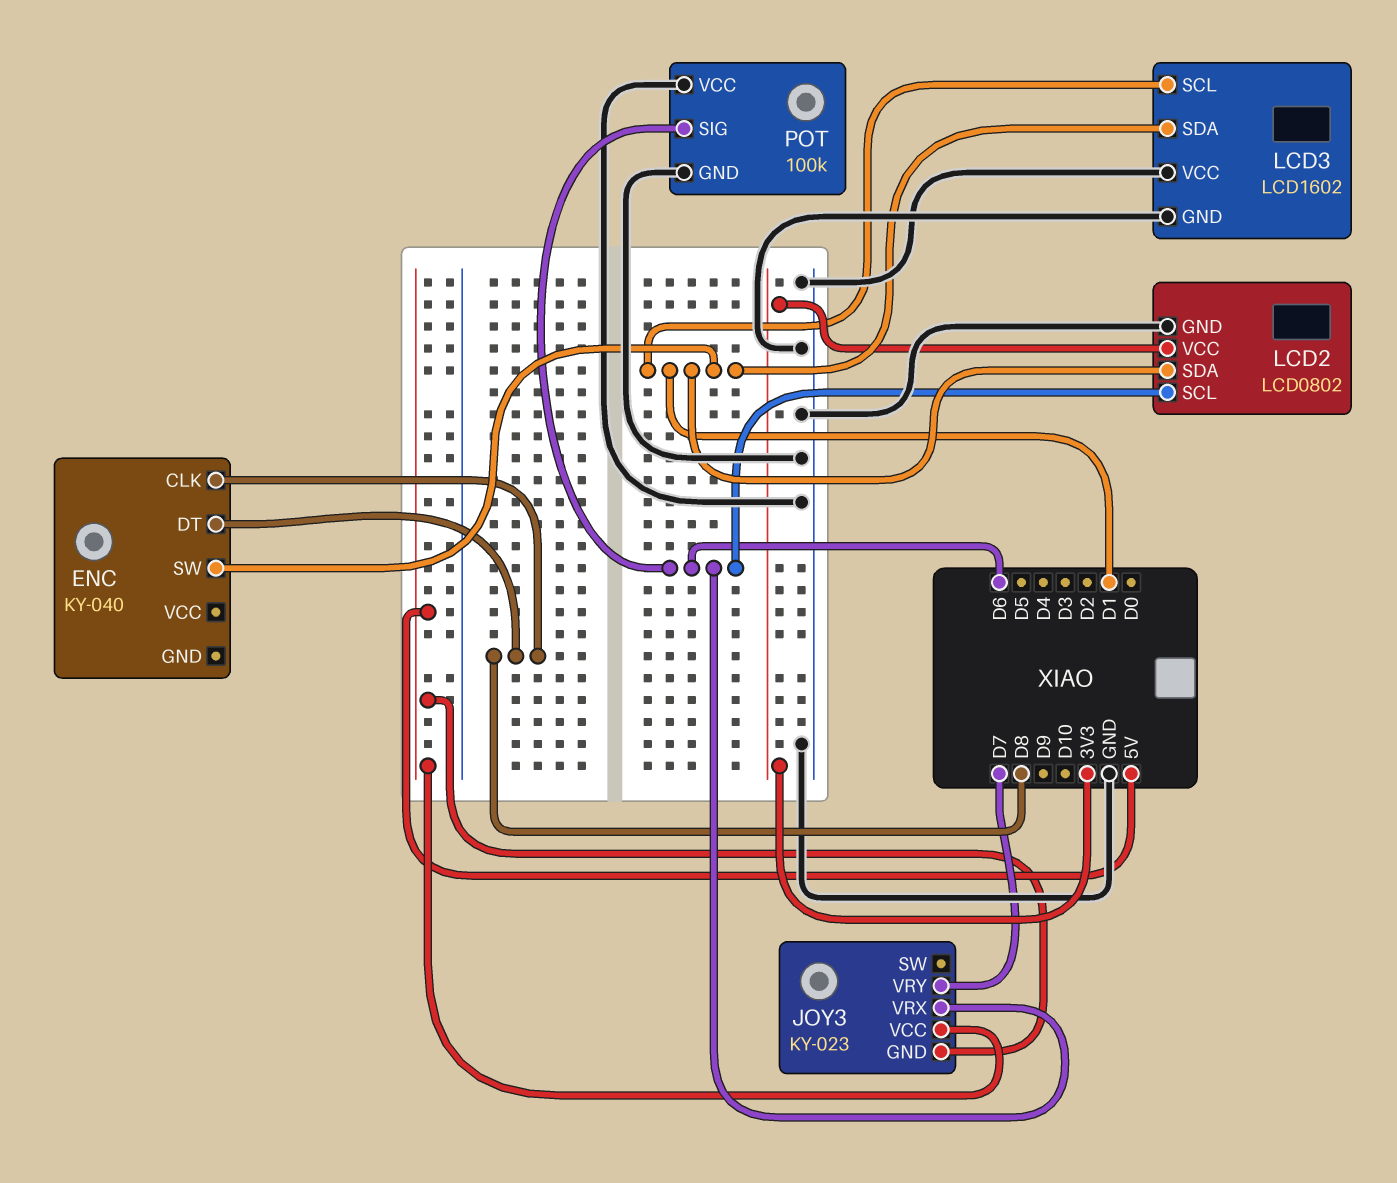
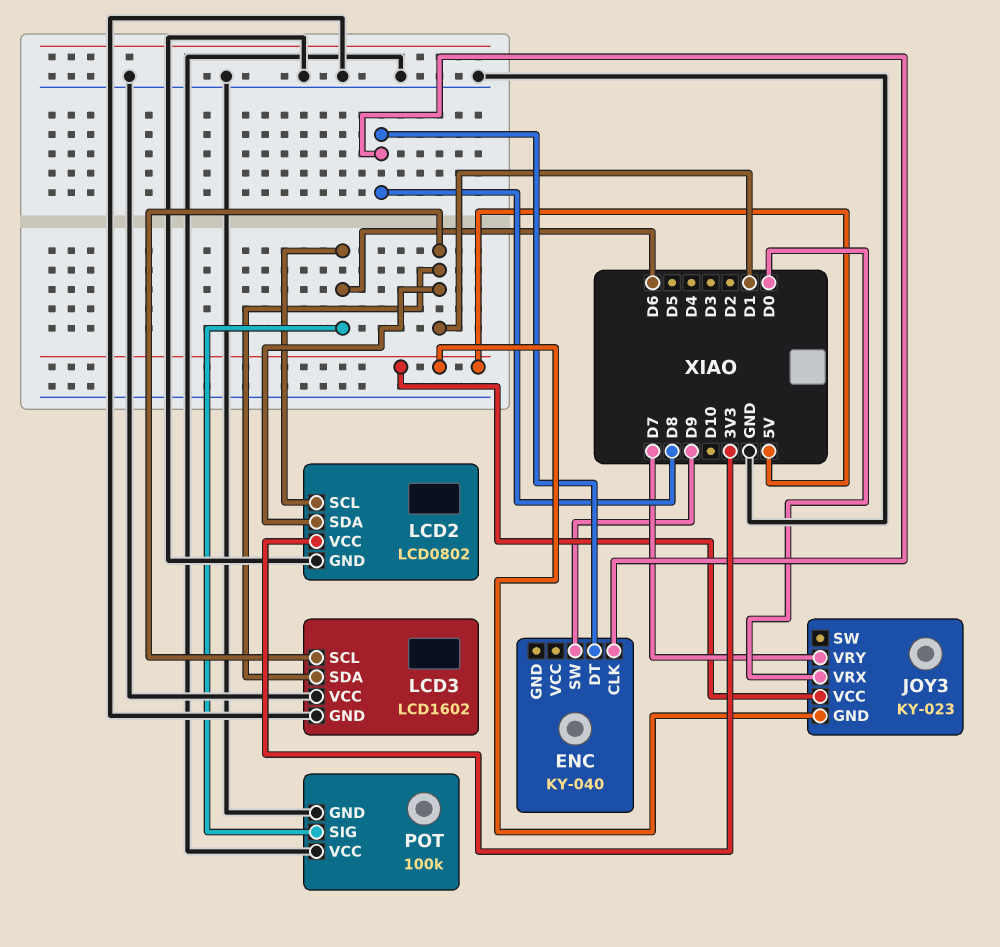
ENC pin SW: D1 -> D9
JOY3 pin VRX: D6 -> D0

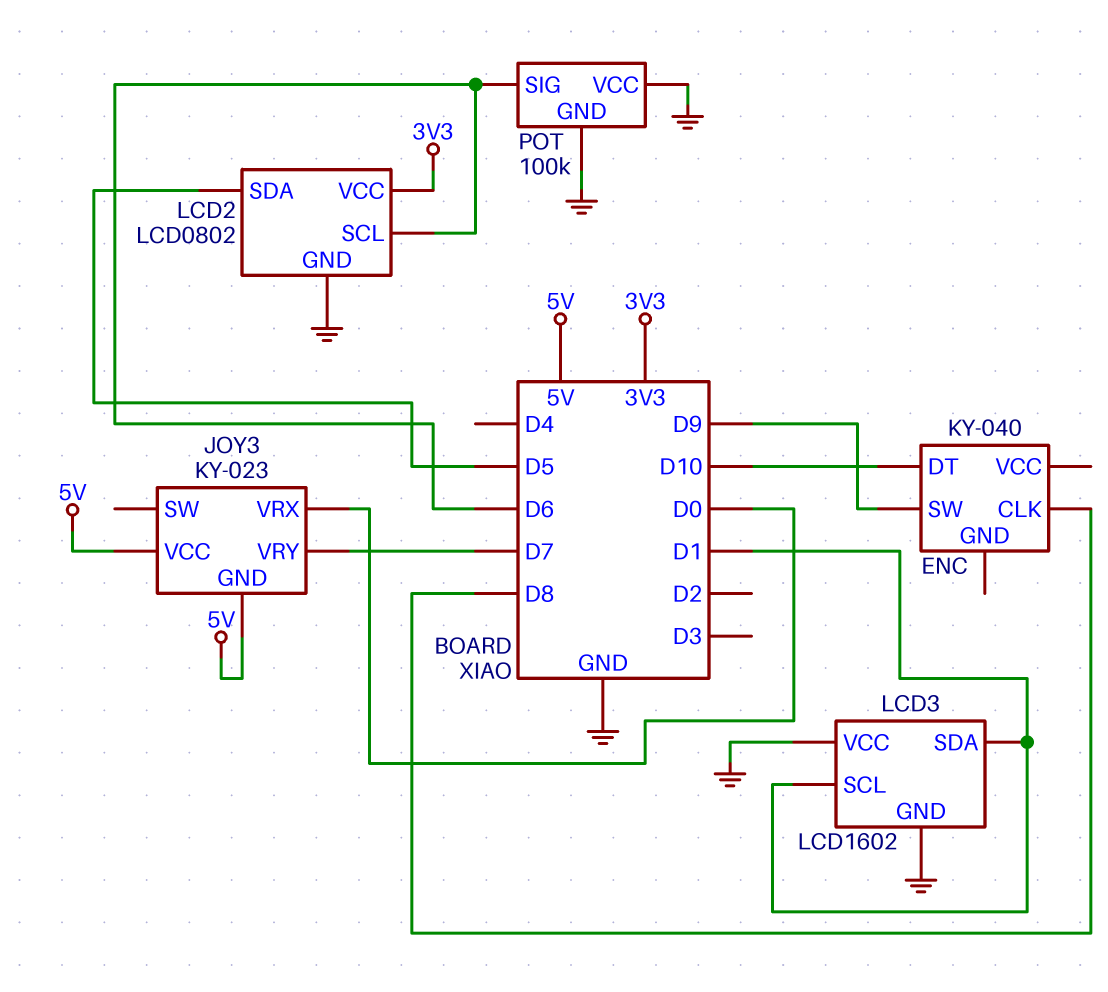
ENC pin DT: D8 -> D10
LCD2 pin SDA: D1 -> D5

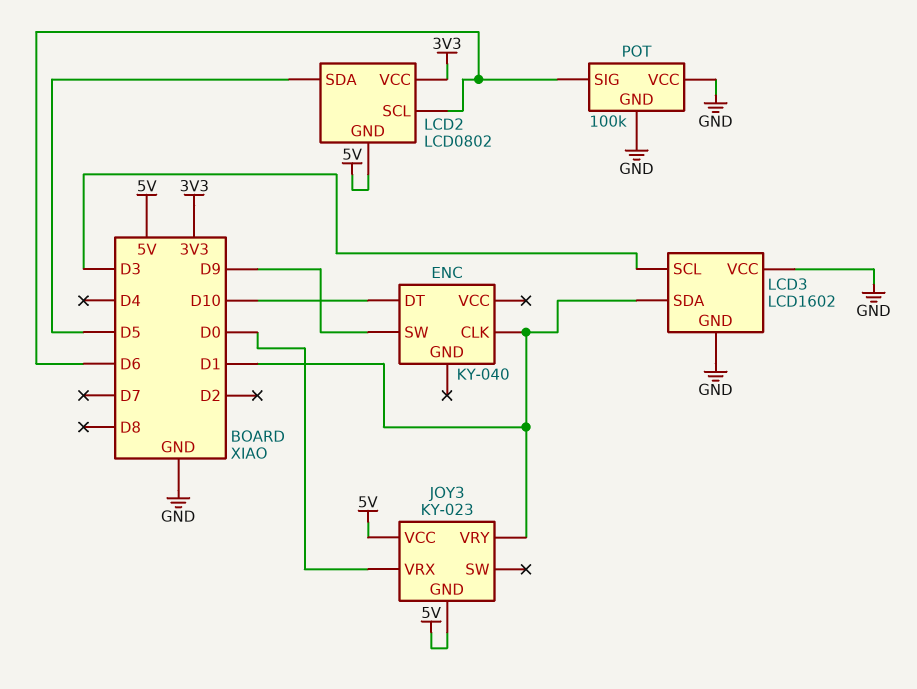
ENC pin CLK: D8 -> D1
JOY3 pin VRY: D7 -> D1
LCD2 pin GND: GND -> 5V
LCD3 pin SCL: D1 -> D3

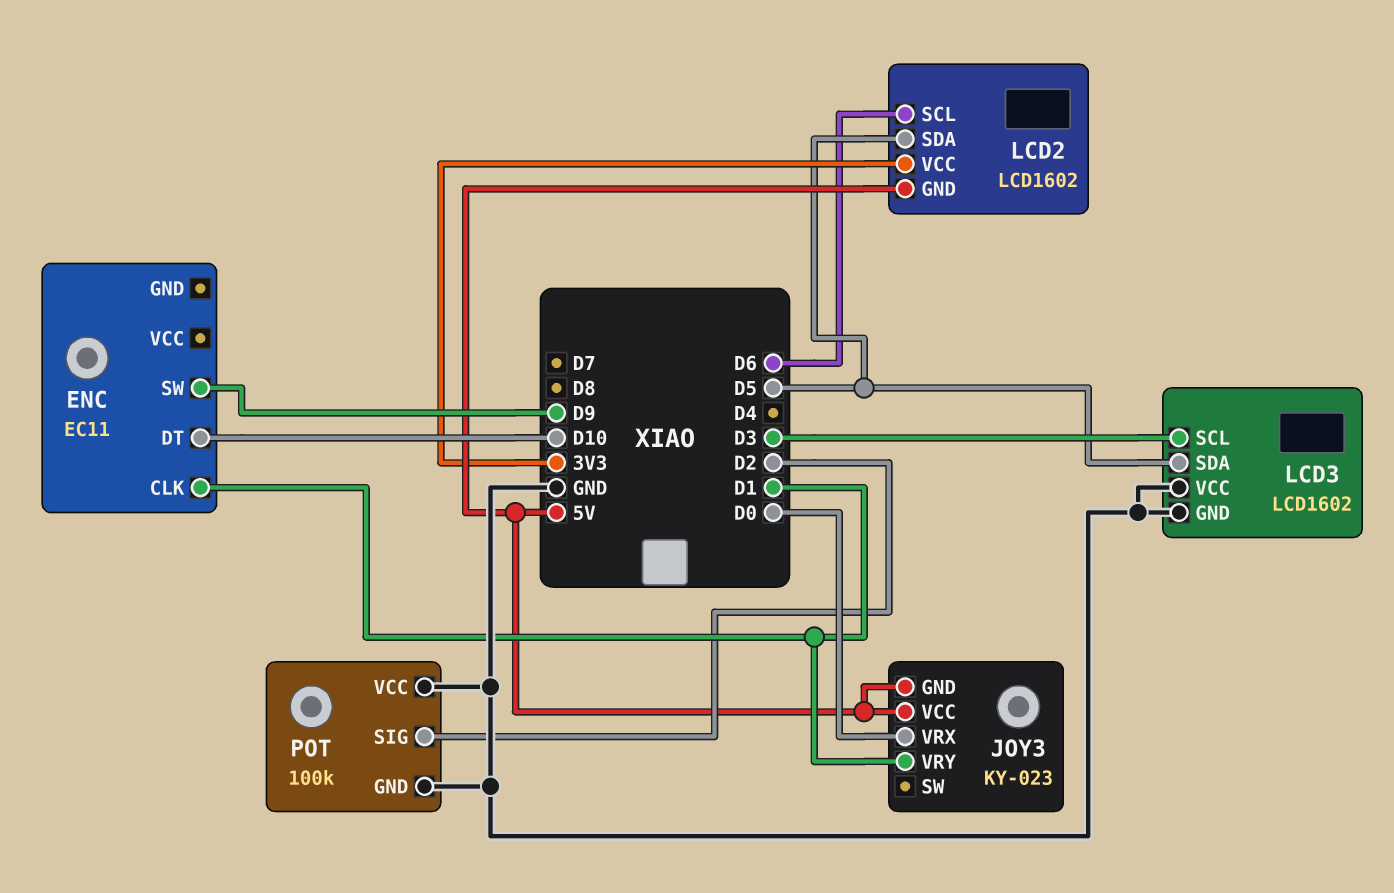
ENC: KY-040 -> EC11
LCD2: LCD0802 -> LCD1602
LCD3 pin SDA: D1 -> D5
POT pin SIG: D6 -> D2

